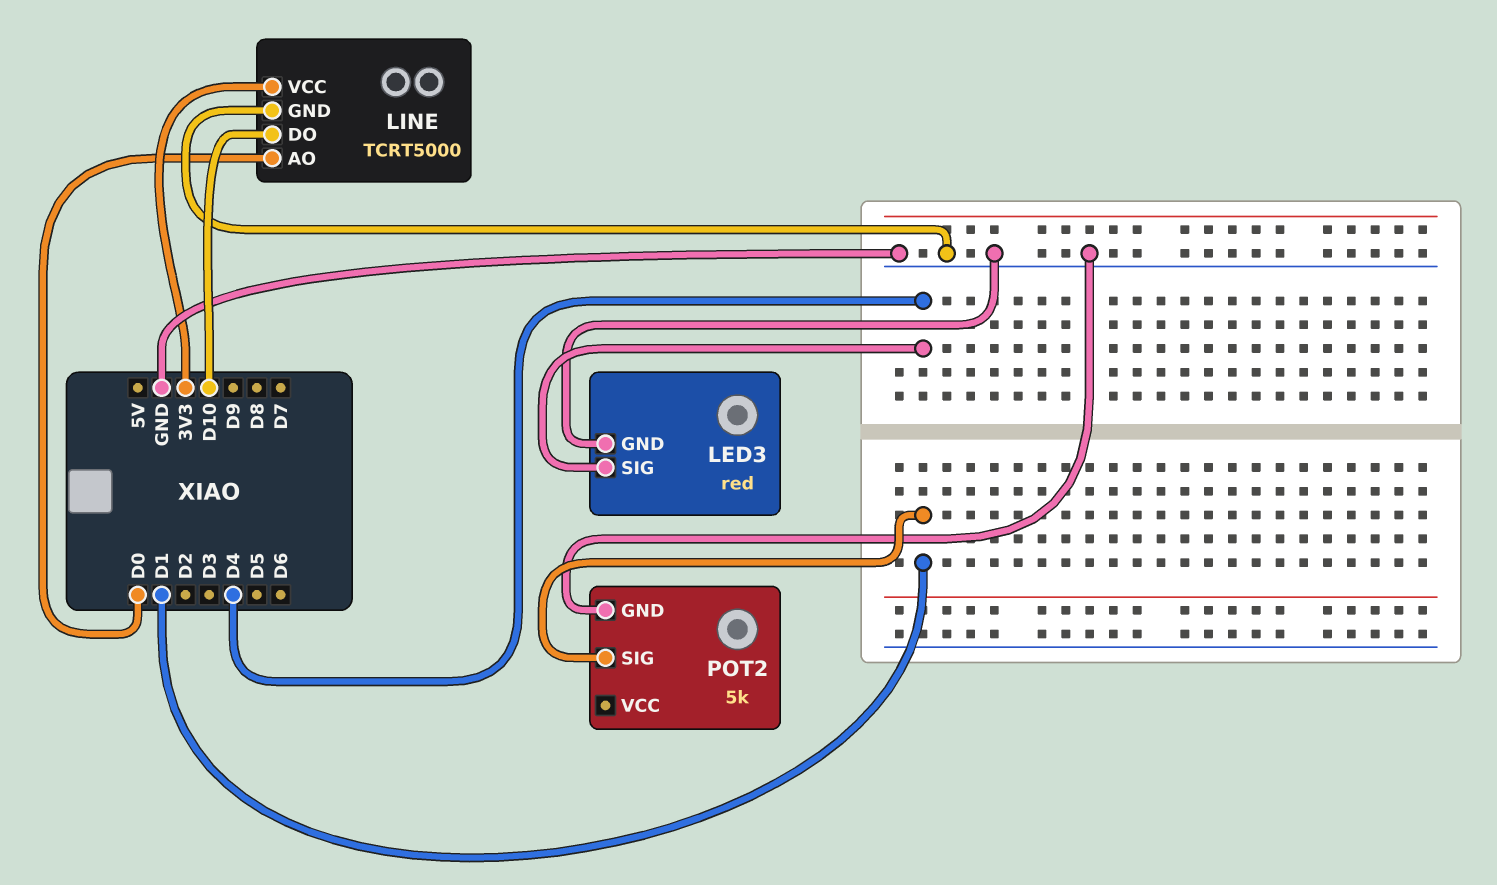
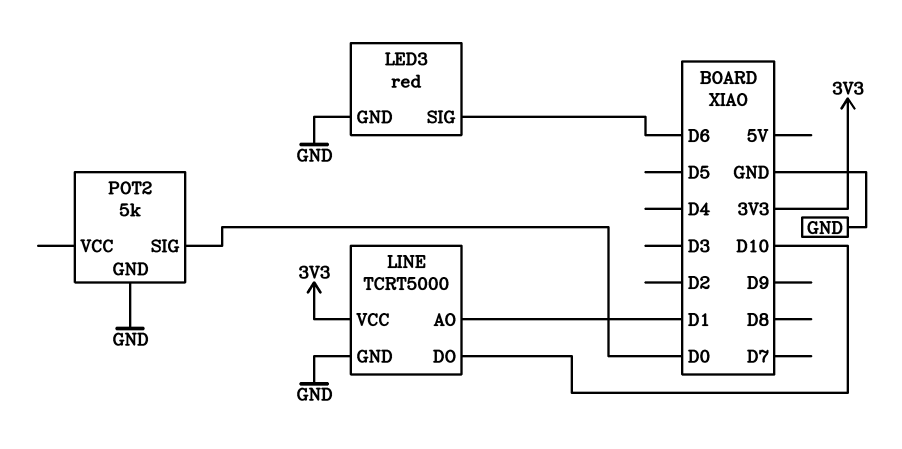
LED3 pin SIG: D4 -> D6
LINE pin AO: D0 -> D1
POT2 pin SIG: D1 -> D0

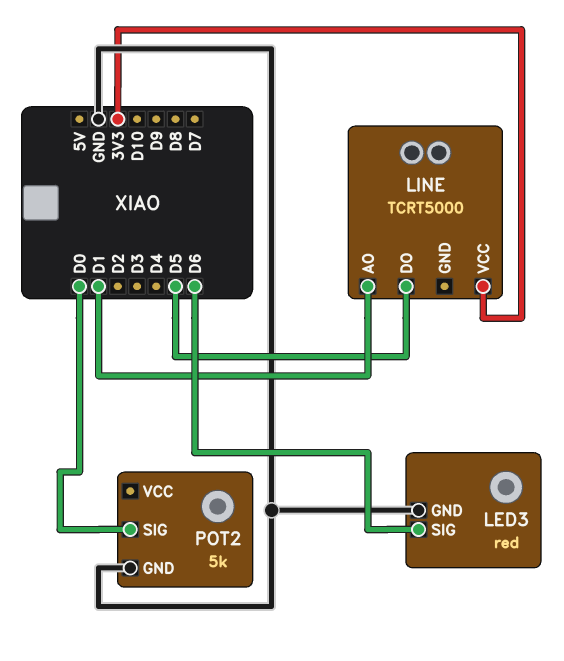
LINE pin DO: D10 -> D5
LINE pin GND: GND -> none

